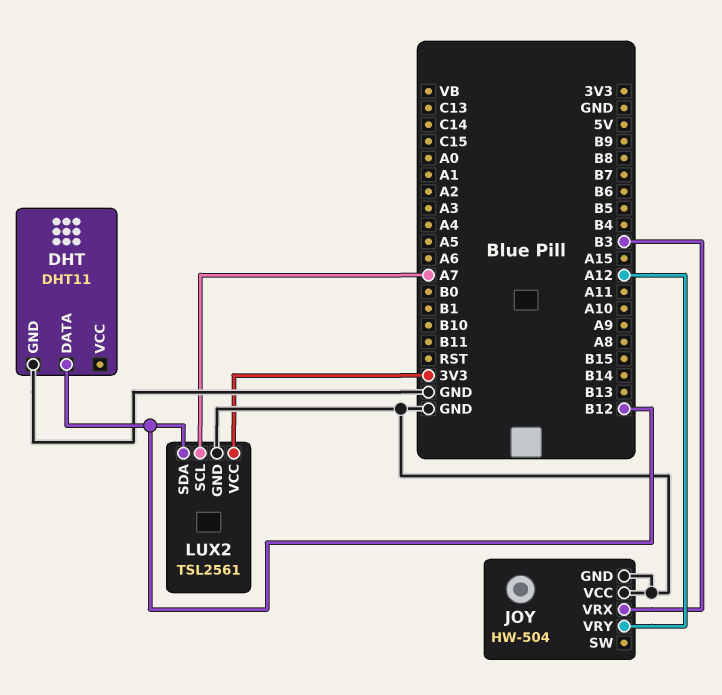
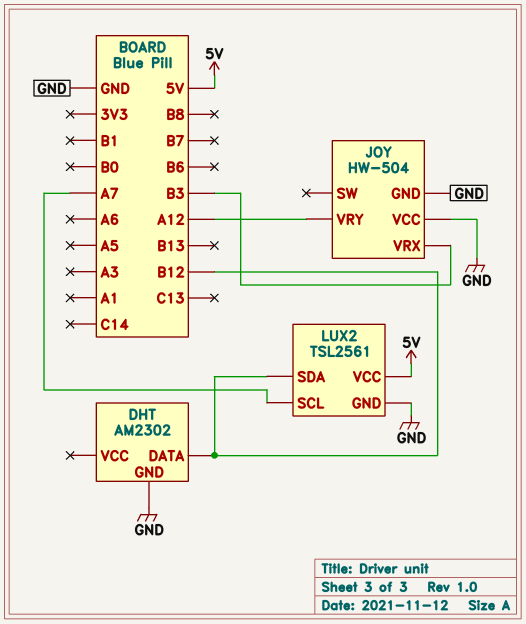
DHT: DHT11 -> AM2302
LUX2 pin VCC: 3V3 -> 5V

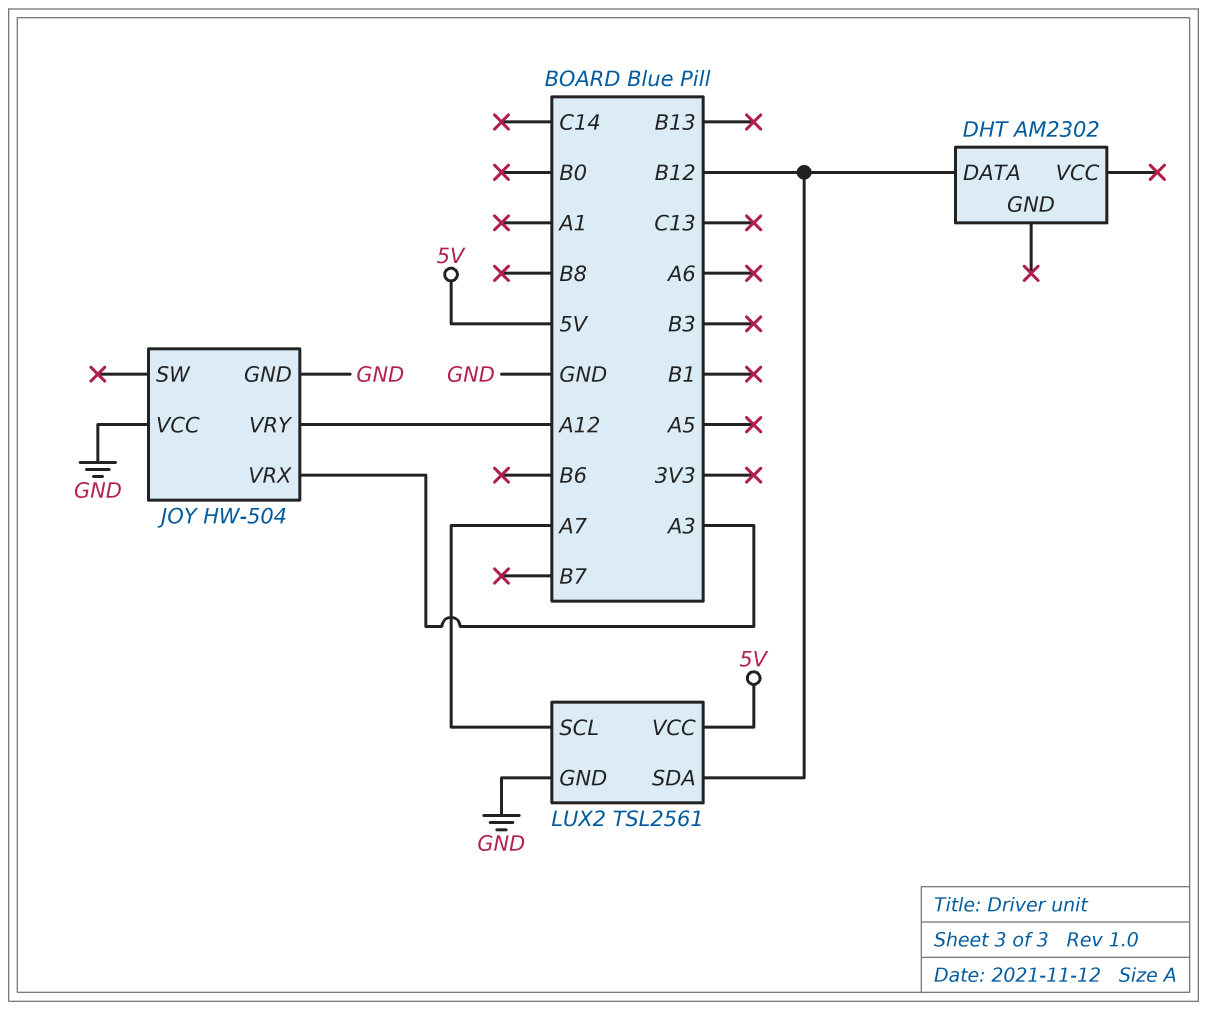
DHT pin GND: GND -> none
JOY pin VRX: B3 -> A3

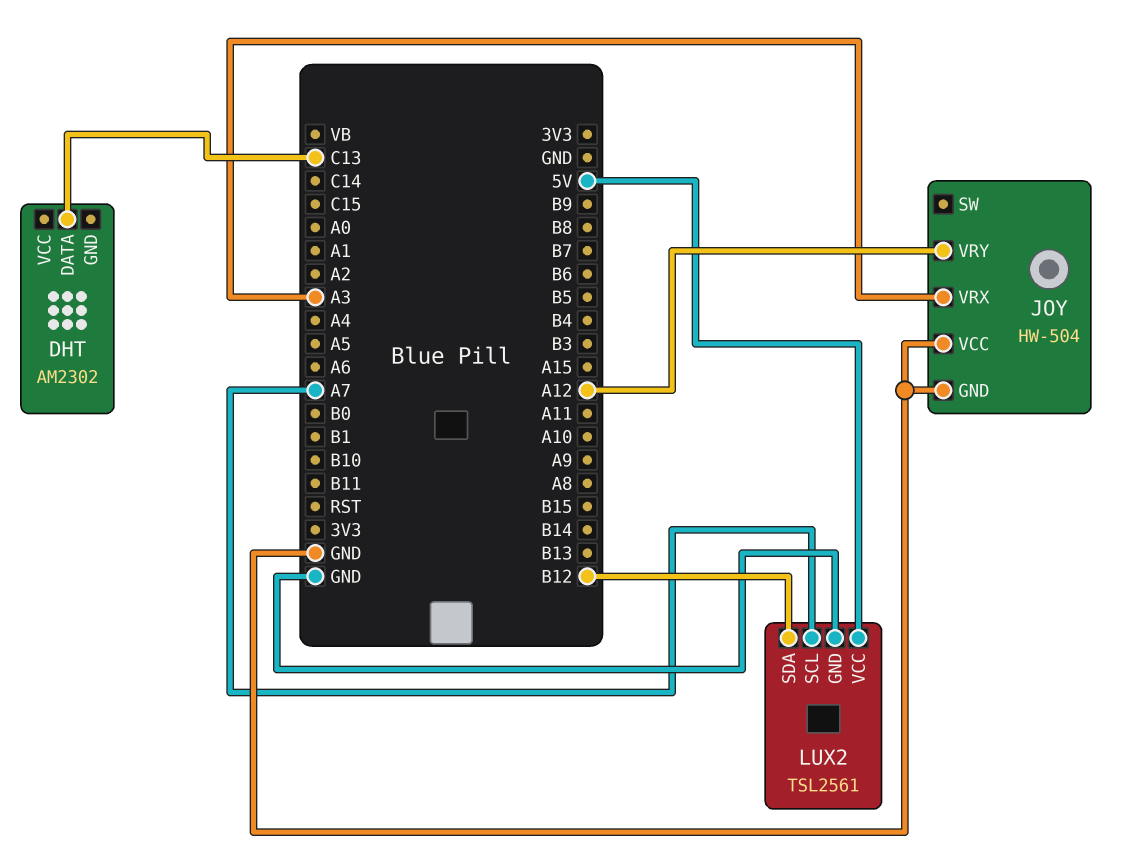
DHT pin DATA: B12 -> C13

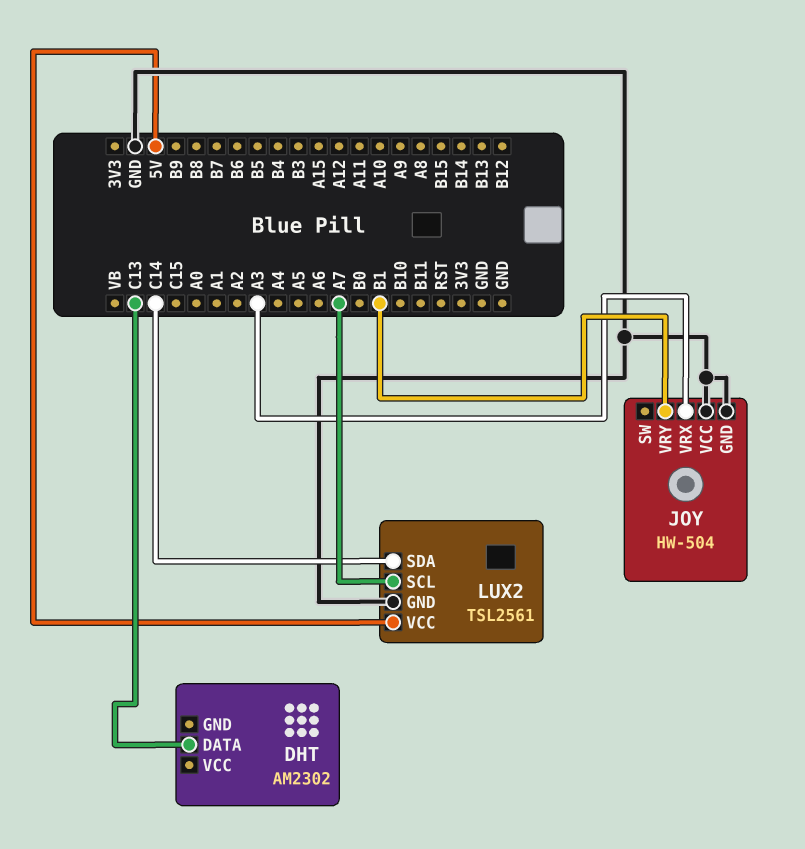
JOY pin VRY: A12 -> B1
LUX2 pin SDA: B12 -> C14

